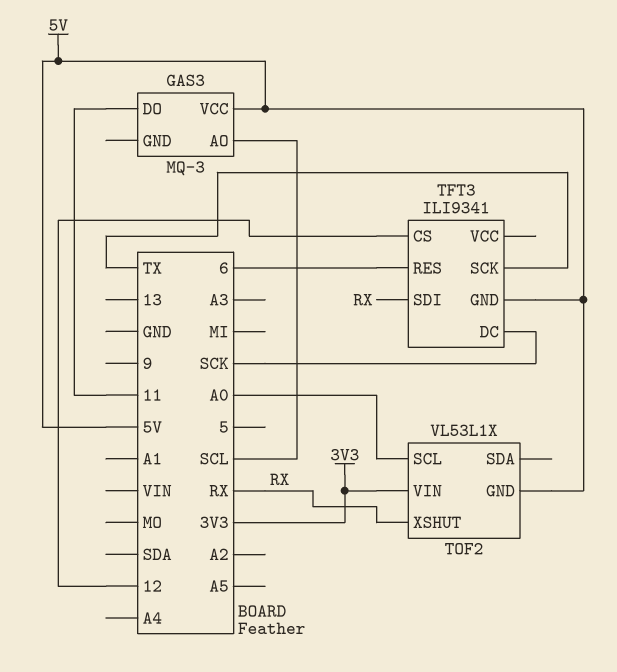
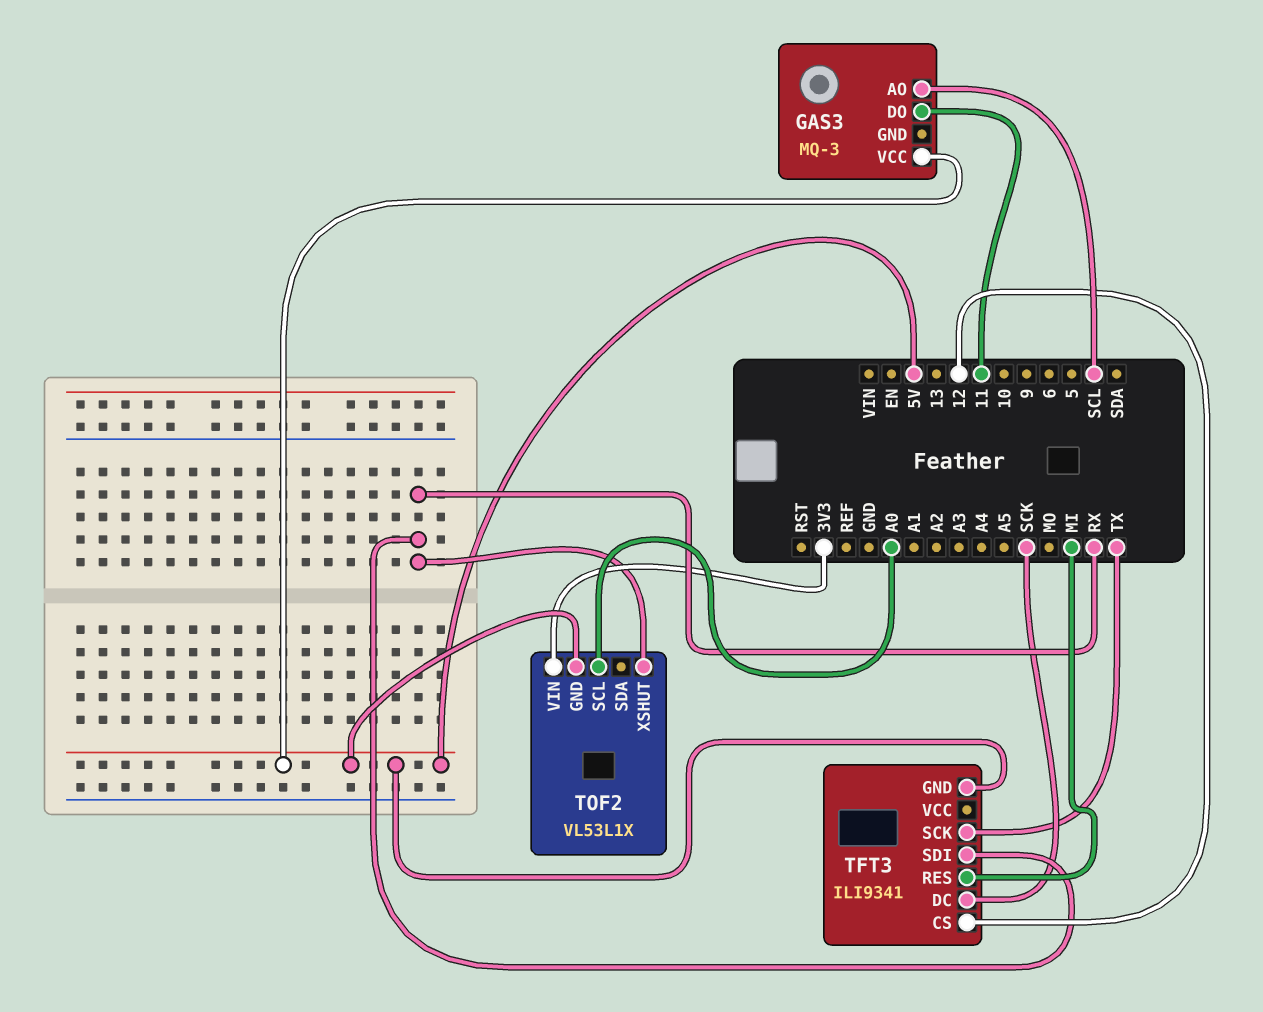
TFT3 pin RES: 6 -> MI

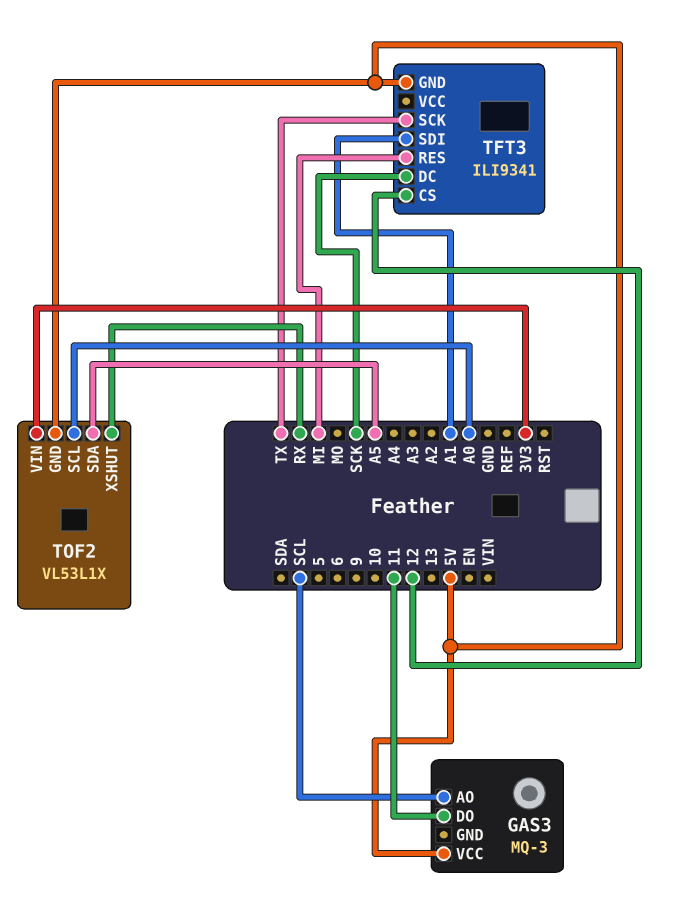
TFT3 pin SDI: RX -> A1
TOF2 pin SDA: none -> A5

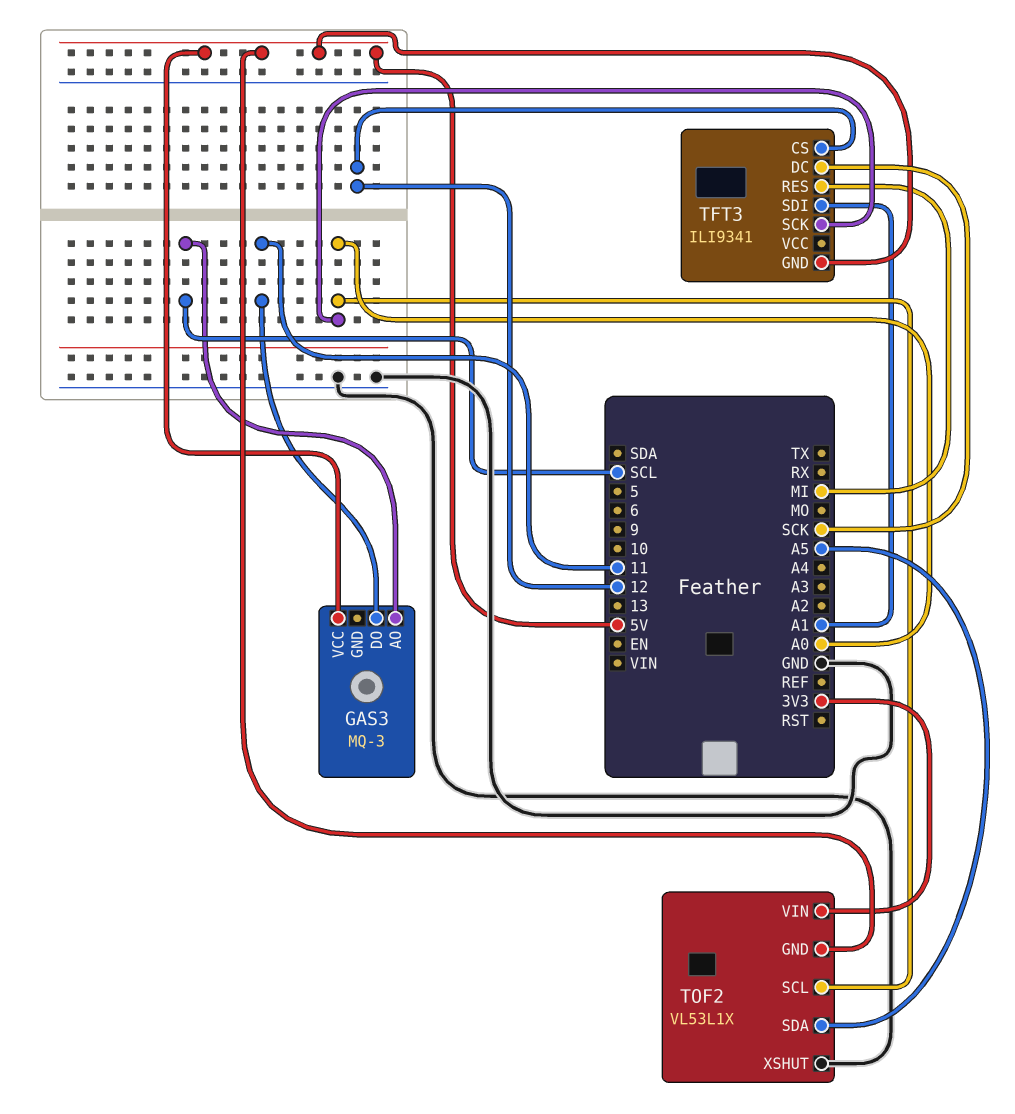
TFT3 pin SCK: TX -> A0
TOF2 pin XSHUT: RX -> GND

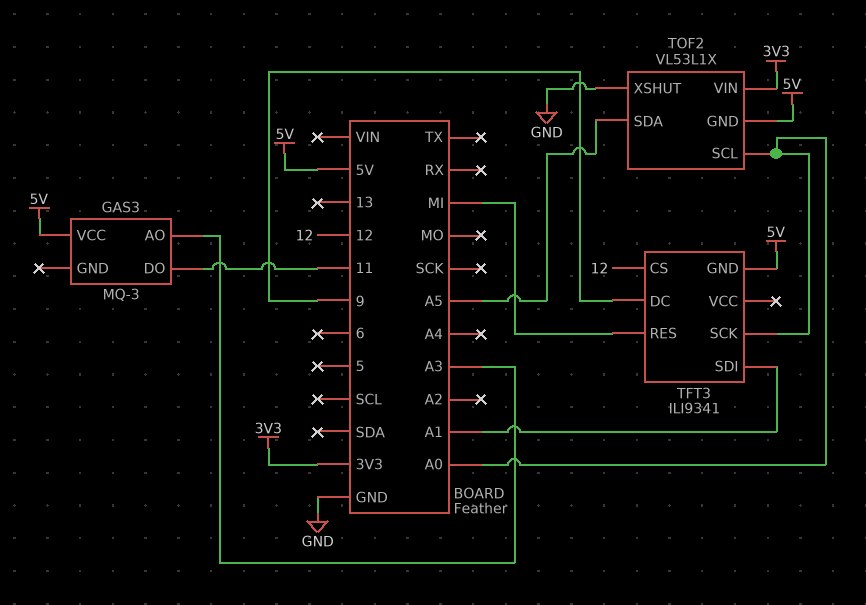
GAS3 pin AO: SCL -> A3
TFT3 pin DC: SCK -> 9

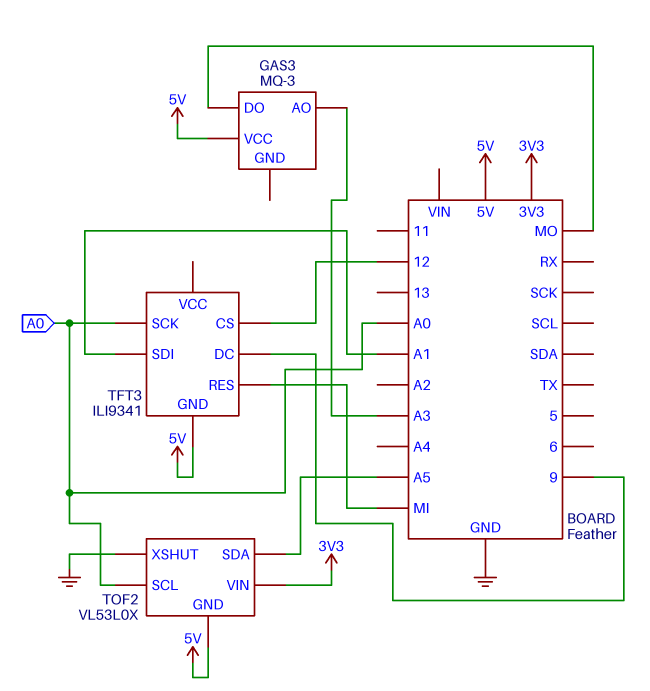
GAS3 pin DO: 11 -> MO
TOF2: VL53L1X -> VL53L0X

